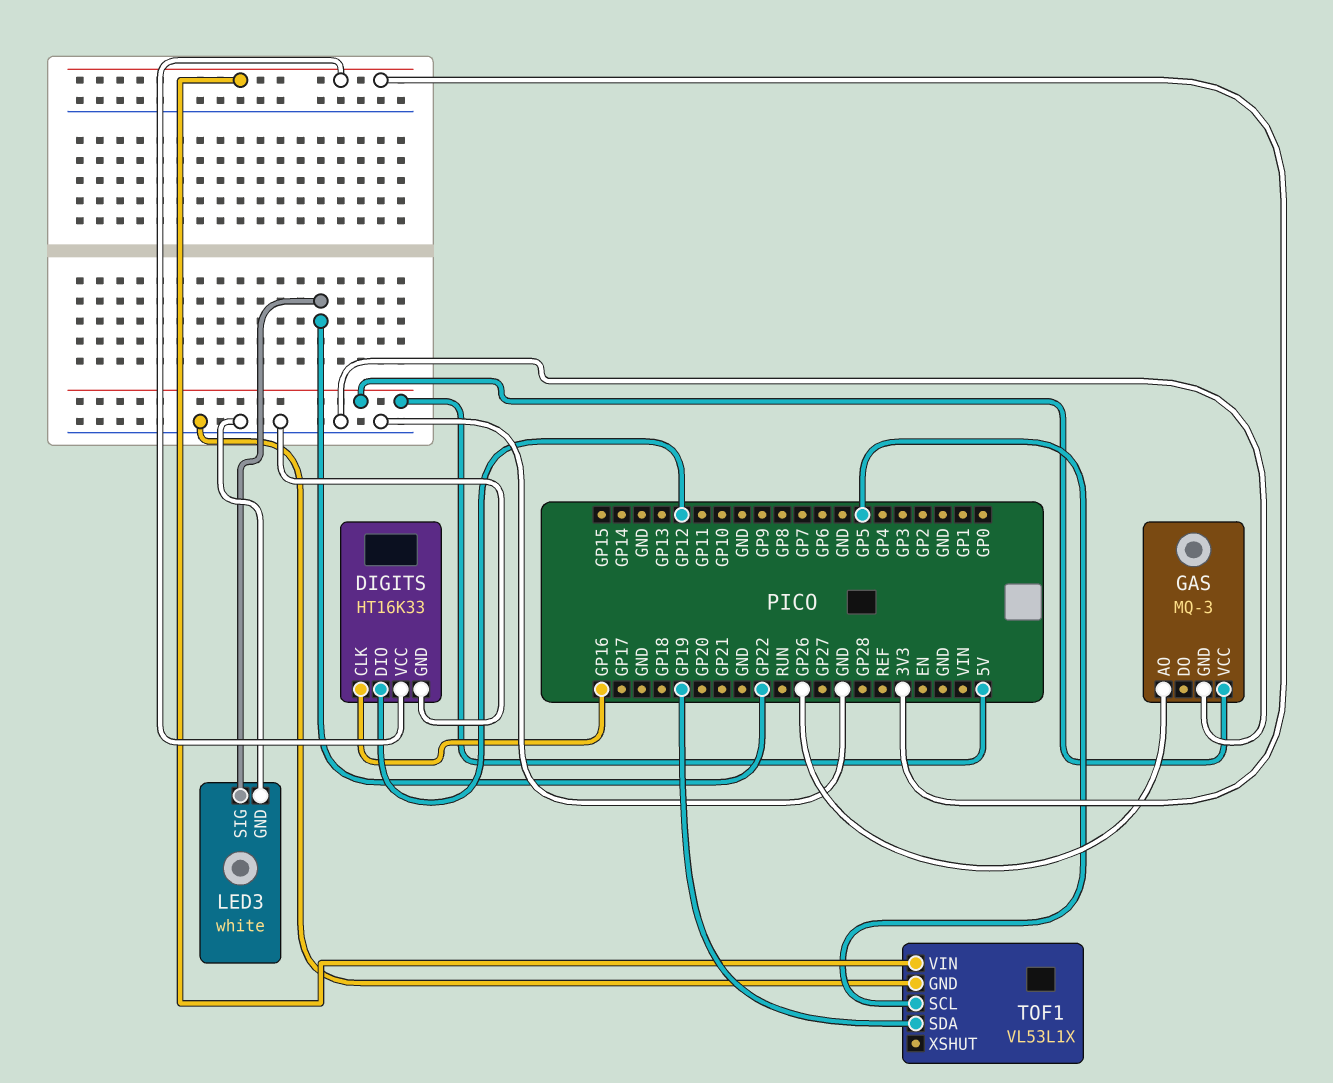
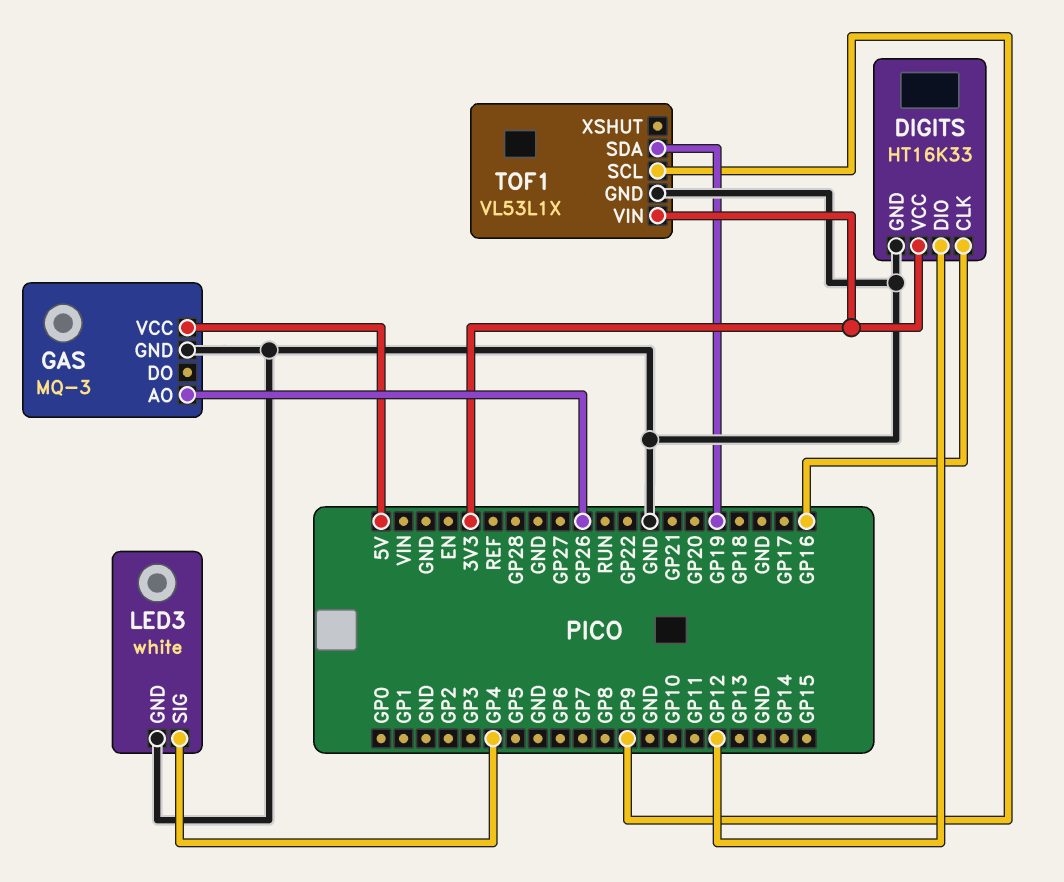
LED3 pin SIG: GP22 -> GP4
TOF1 pin SCL: GP5 -> GP9

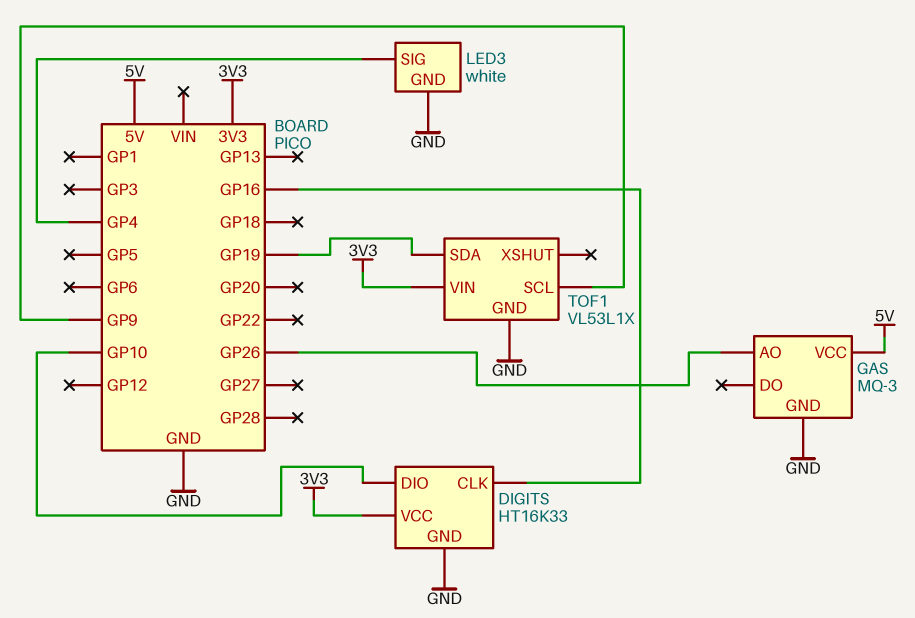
DIGITS pin DIO: GP12 -> GP10

